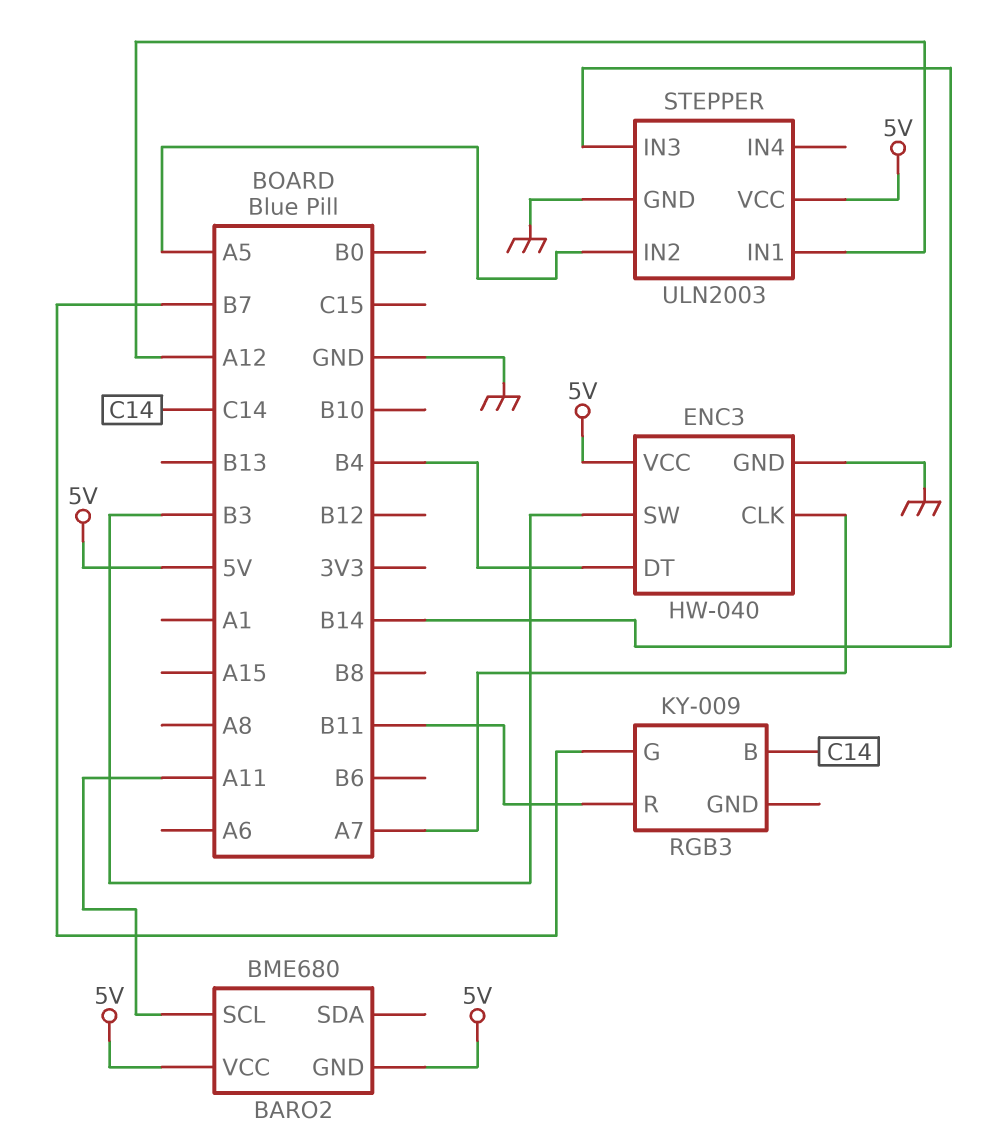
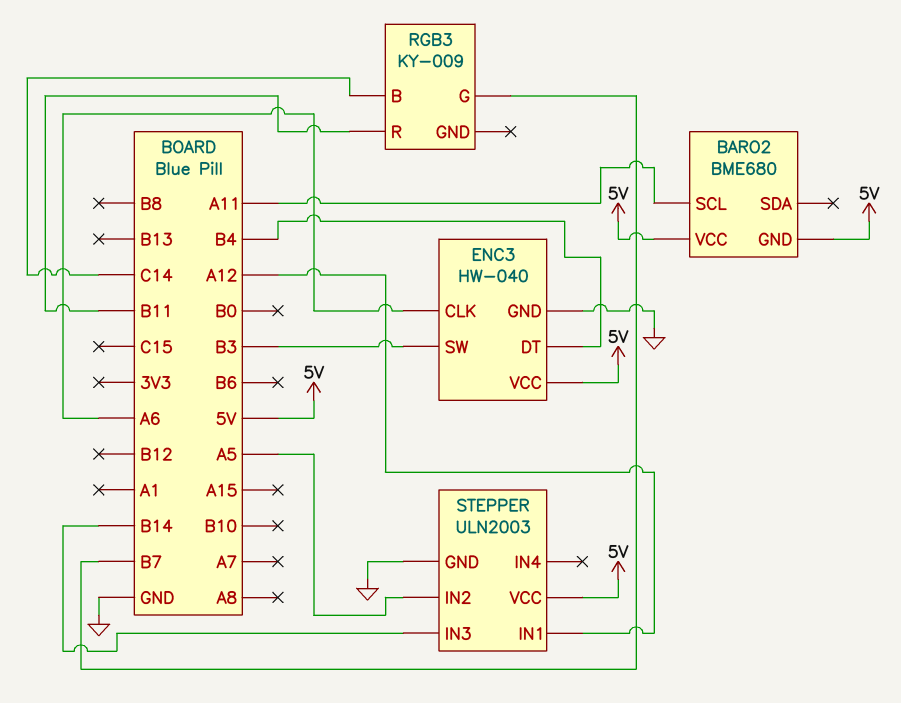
ENC3 pin CLK: A7 -> A6

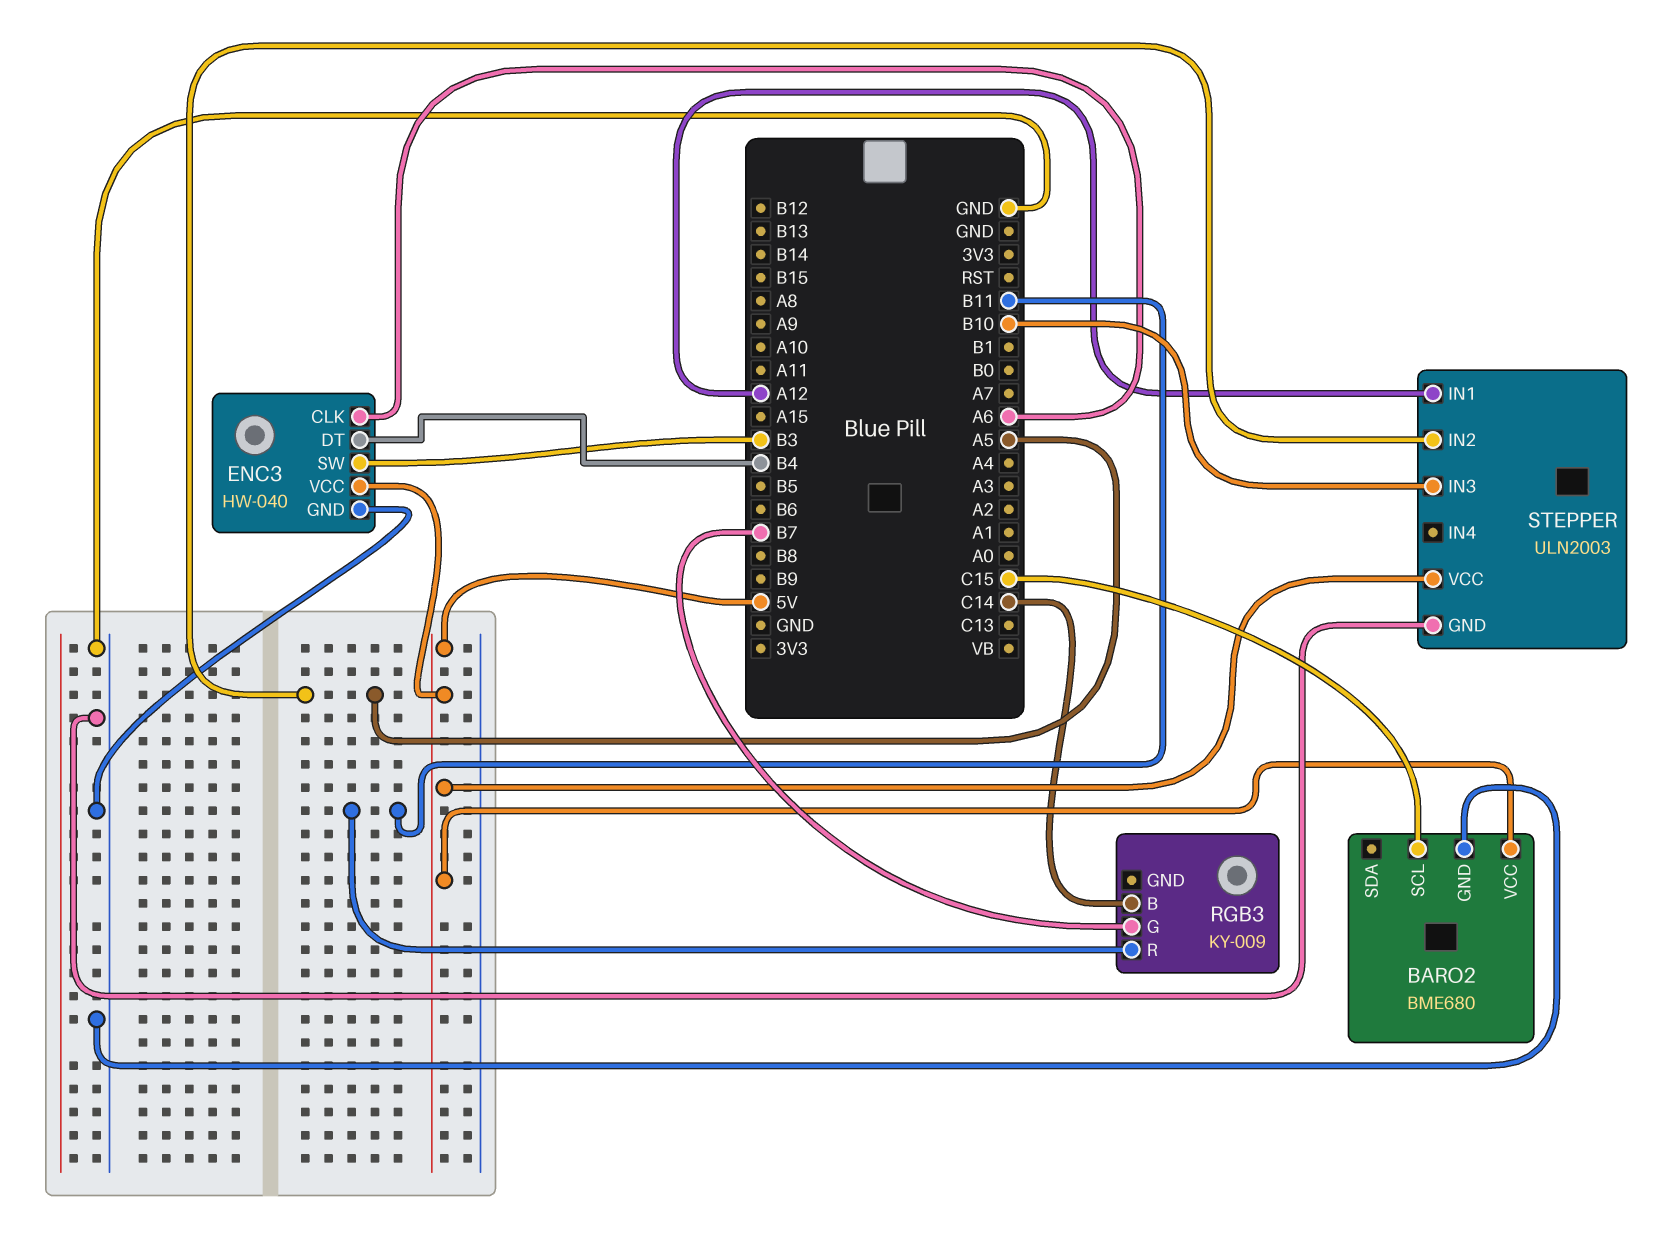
BARO2 pin GND: 5V -> GND
BARO2 pin SCL: A11 -> C15
STEPPER pin IN3: B14 -> B10

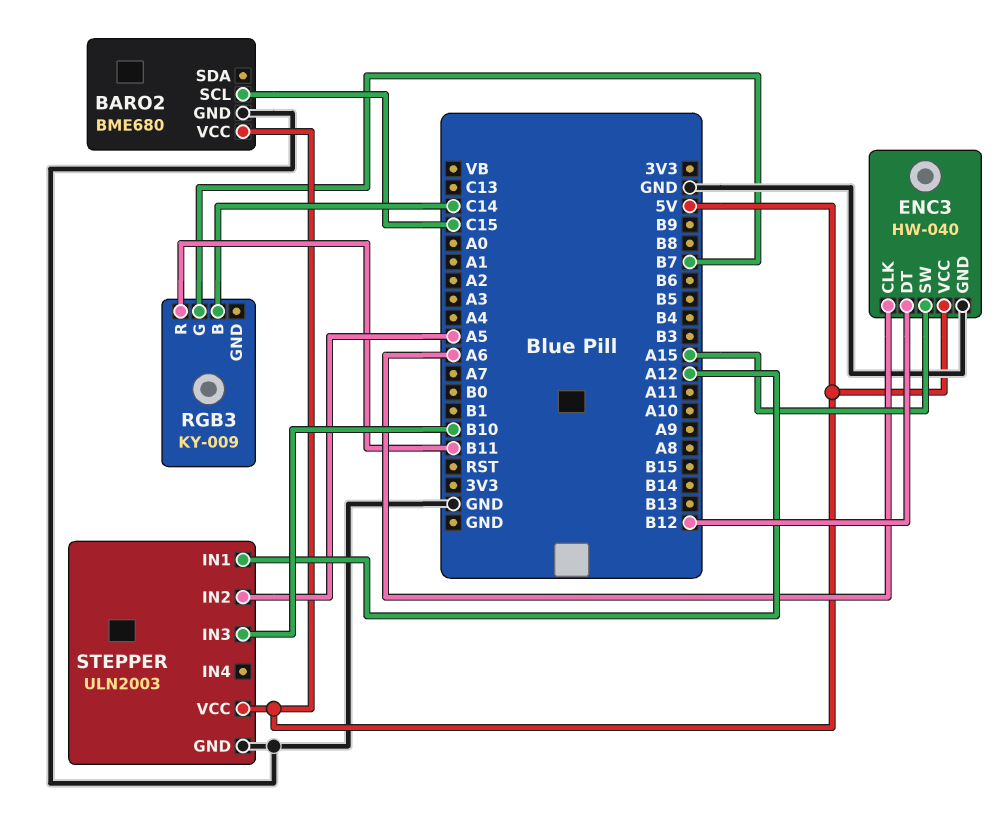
ENC3 pin DT: B4 -> B12
ENC3 pin SW: B3 -> A15

